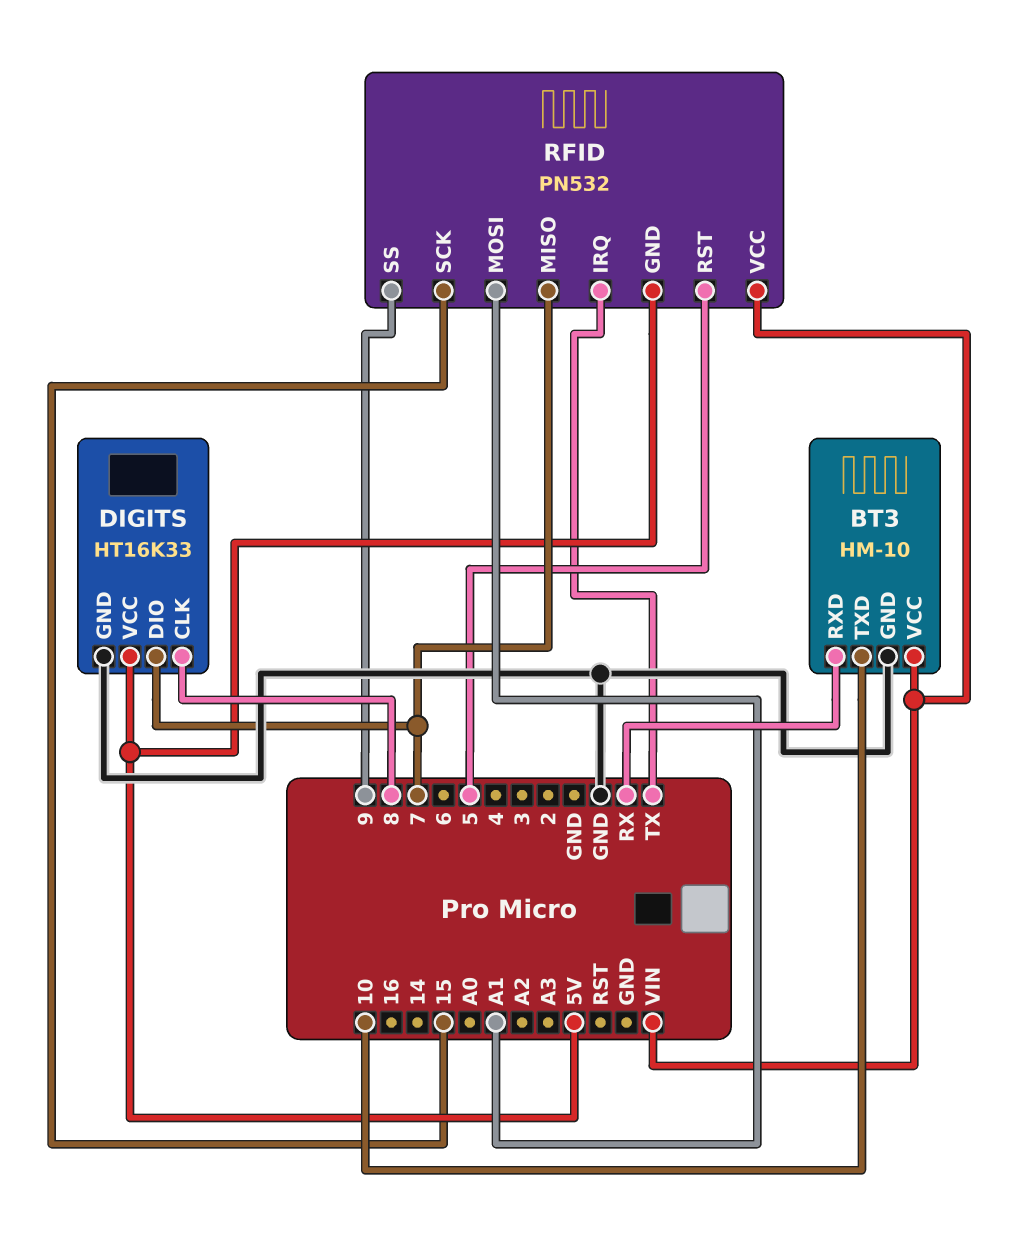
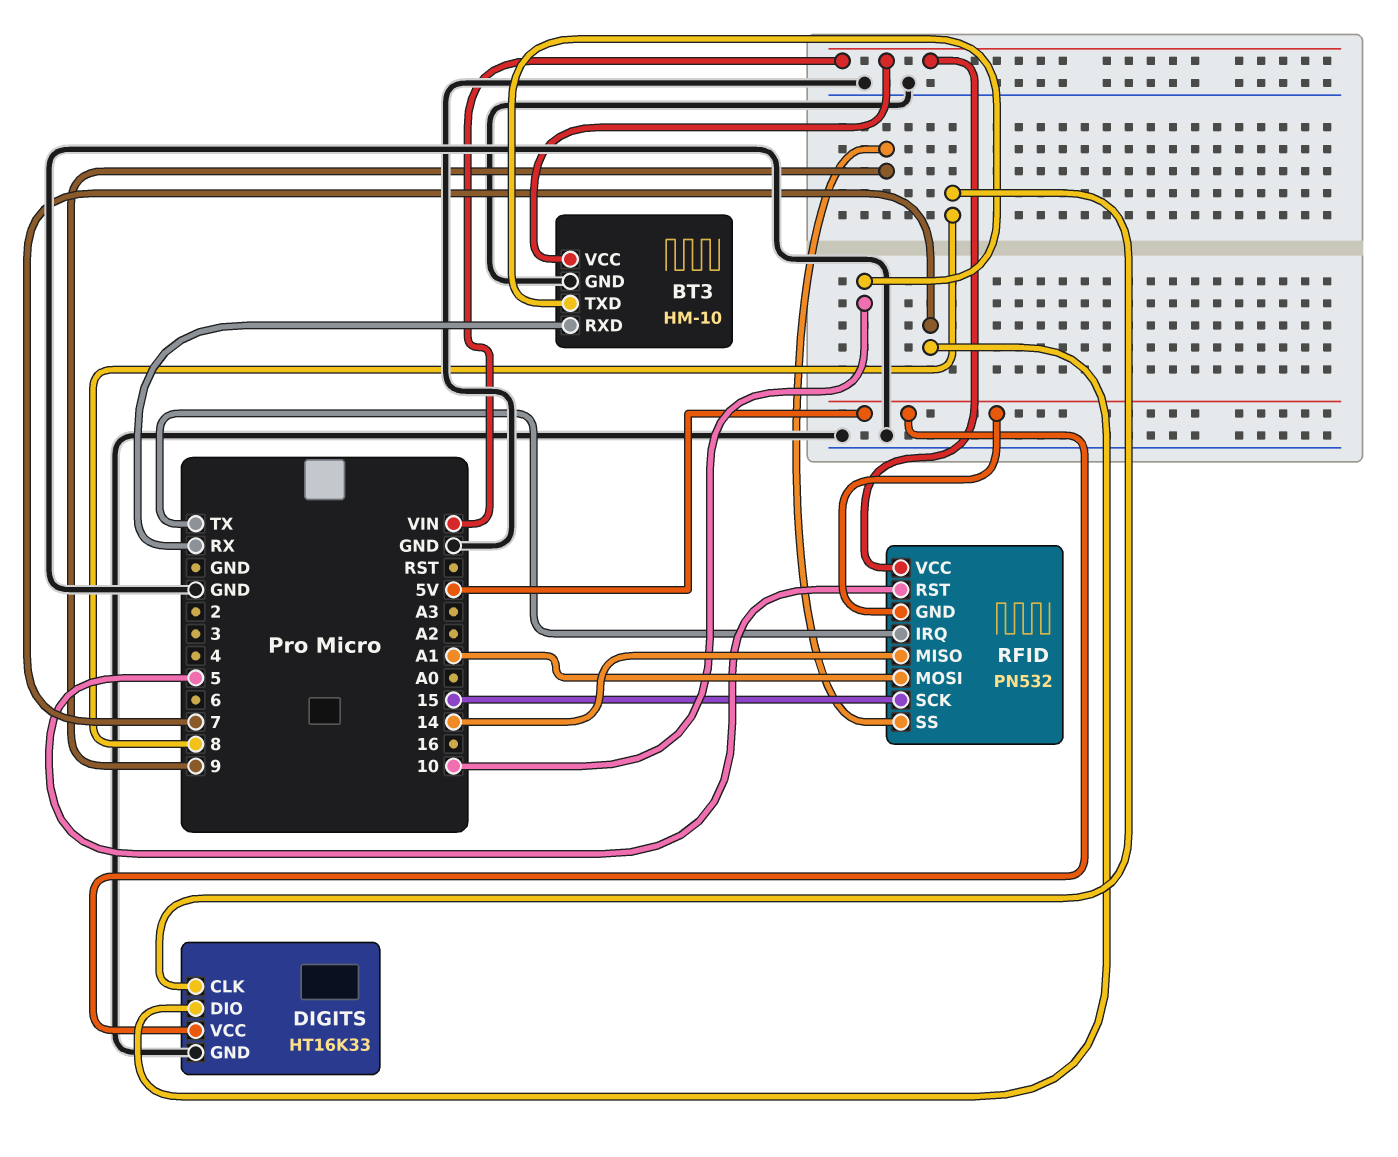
RFID pin MISO: 7 -> 14

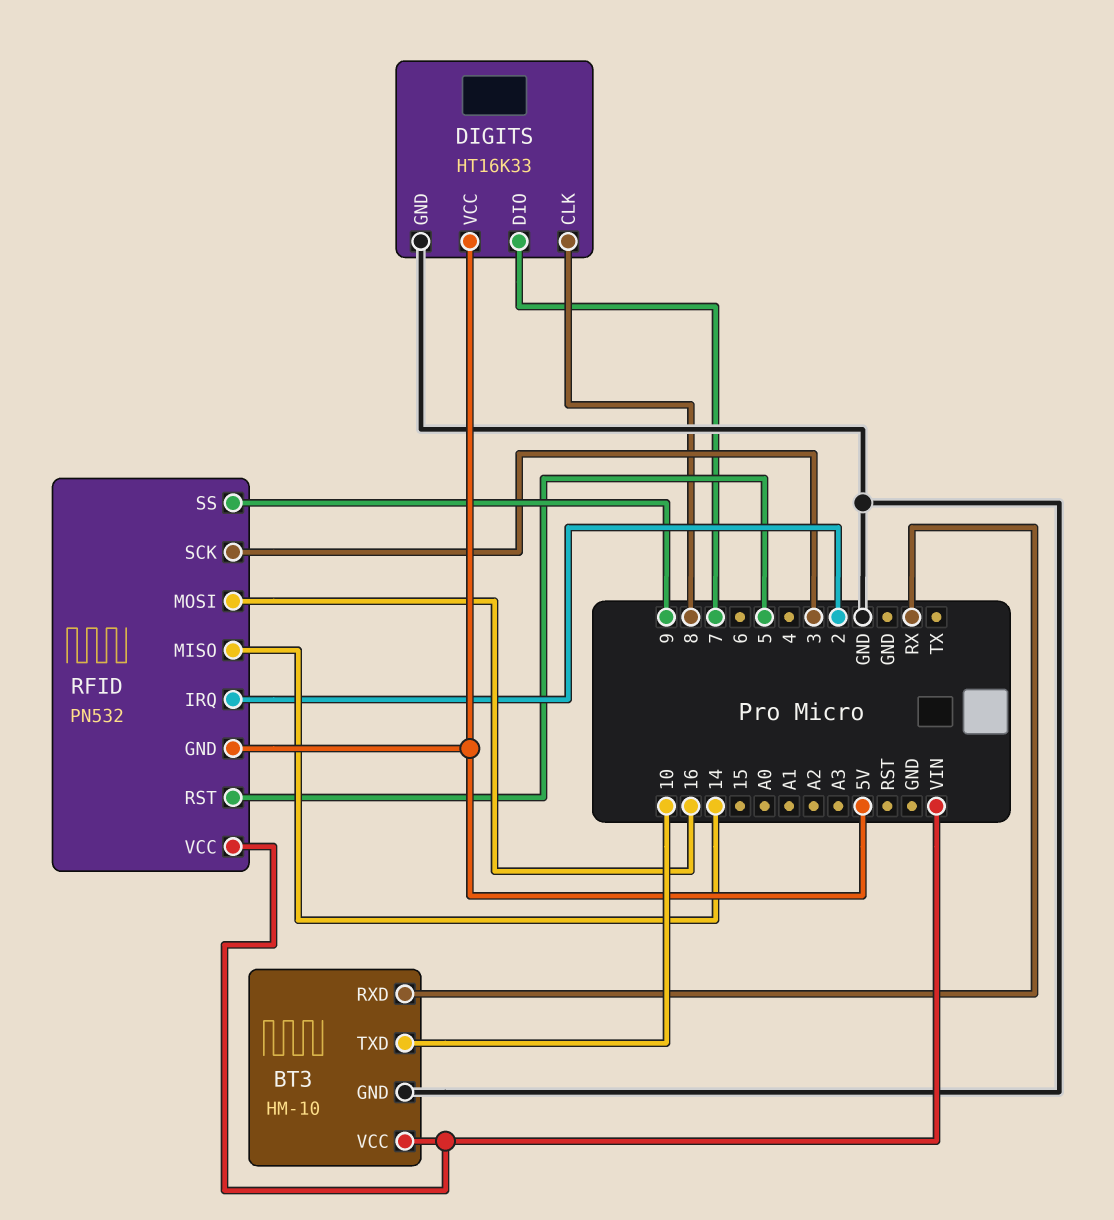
RFID pin IRQ: TX -> 2
RFID pin MOSI: A1 -> 16
RFID pin SCK: 15 -> 3

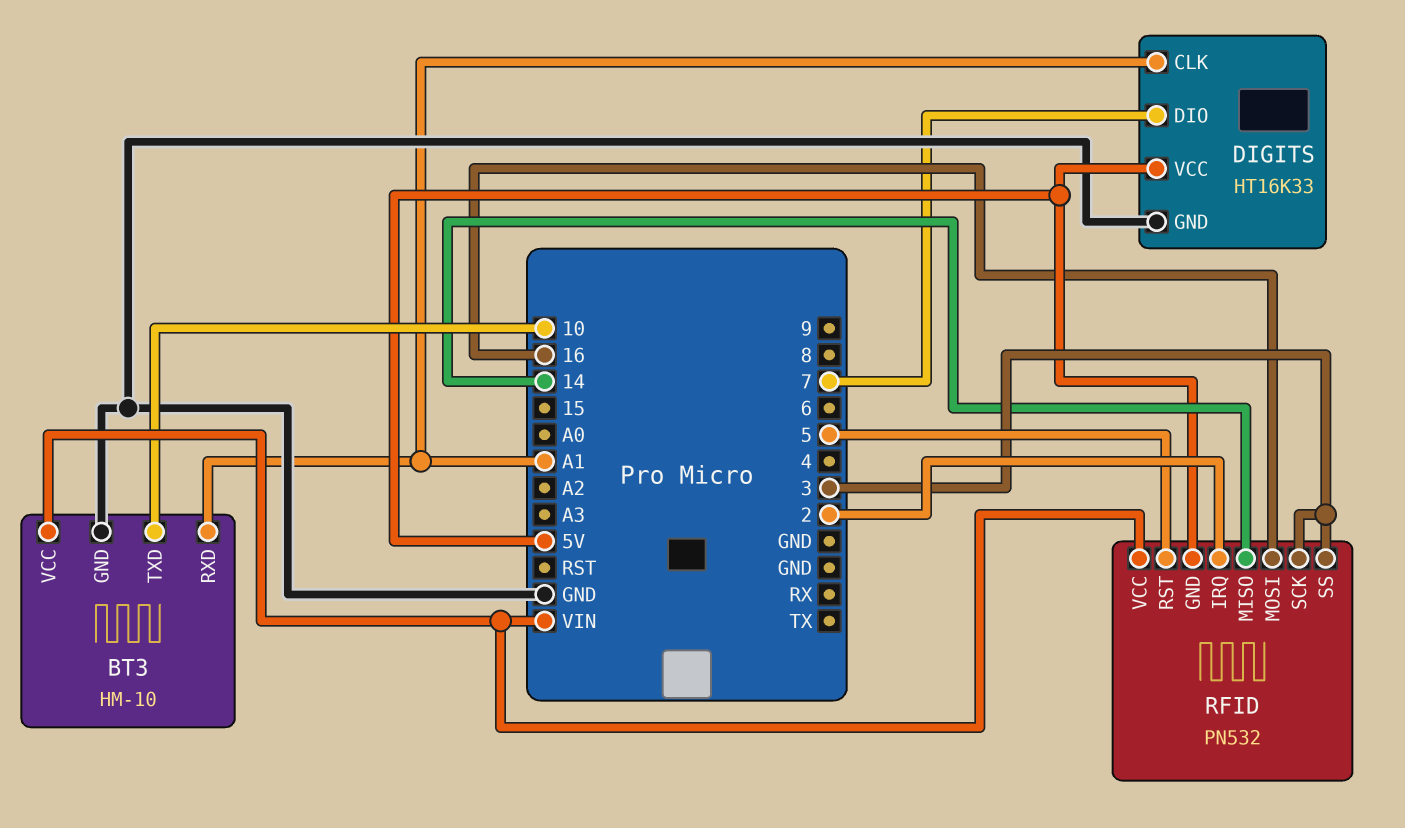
BT3 pin RXD: RX -> A1
DIGITS pin CLK: 8 -> A1
RFID pin SS: 9 -> 3

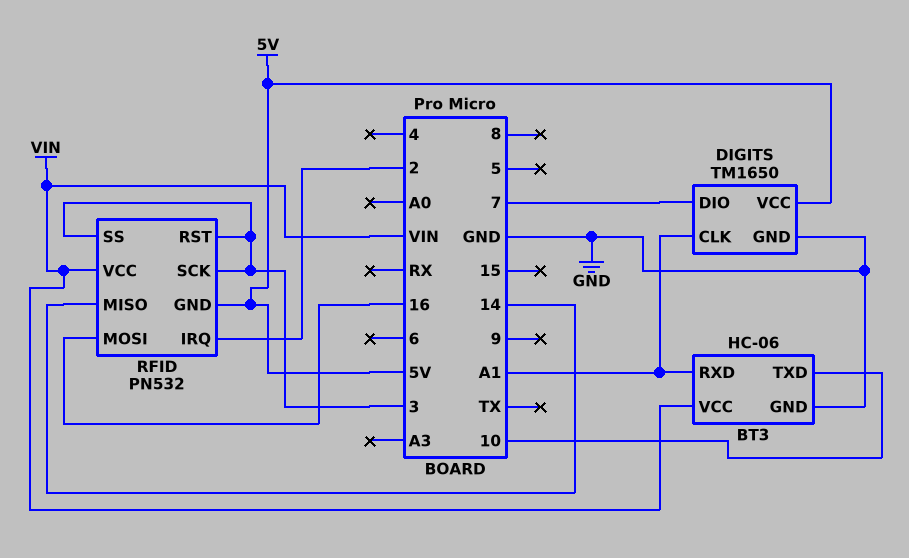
BT3: HM-10 -> HC-06
DIGITS: HT16K33 -> TM1650
RFID pin RST: 5 -> 3

